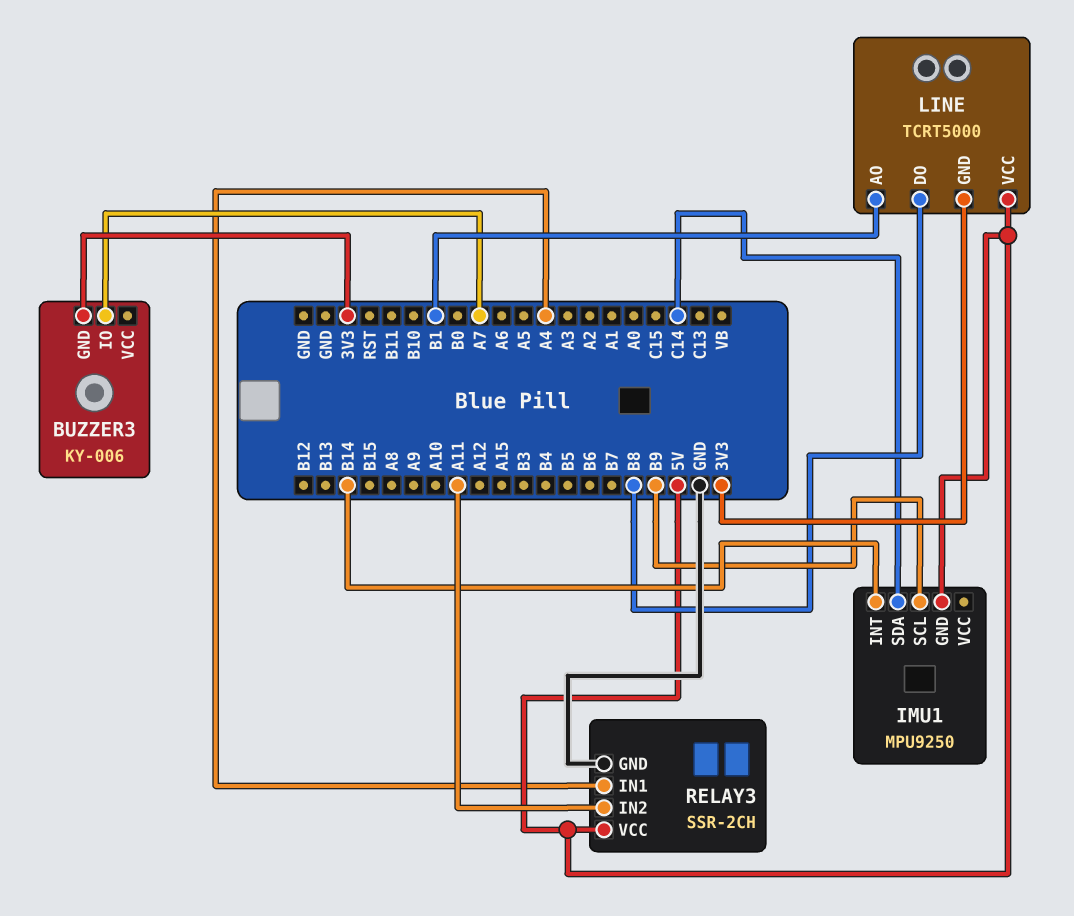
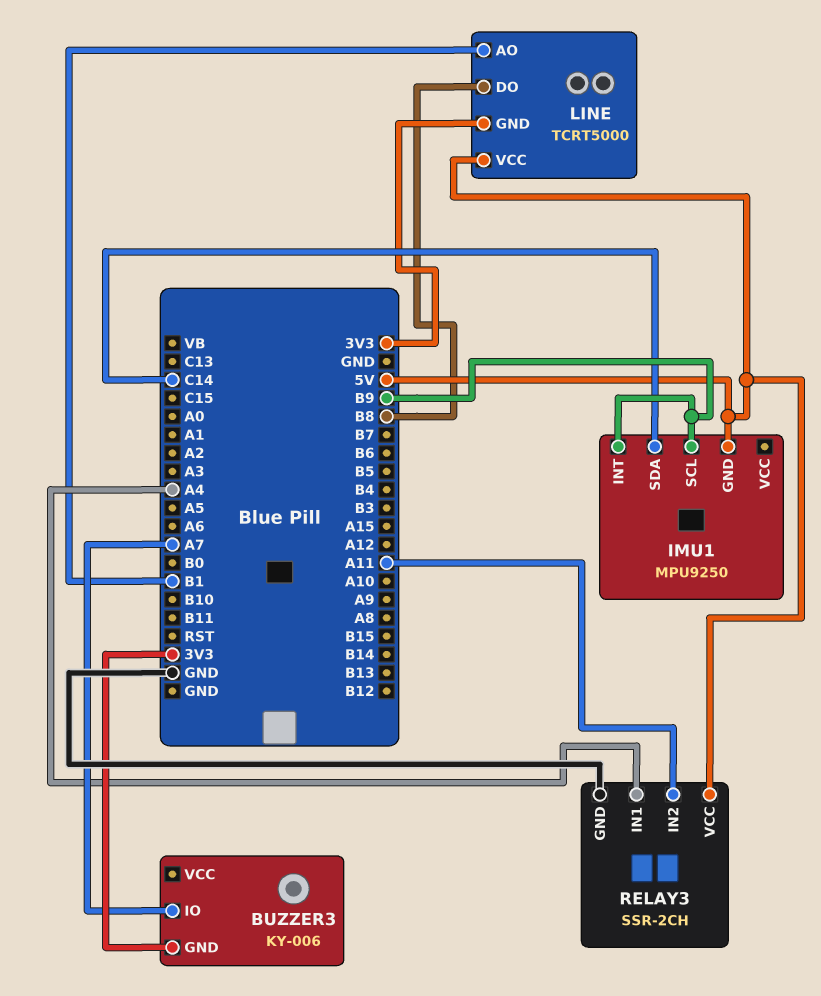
IMU1 pin INT: B14 -> B9

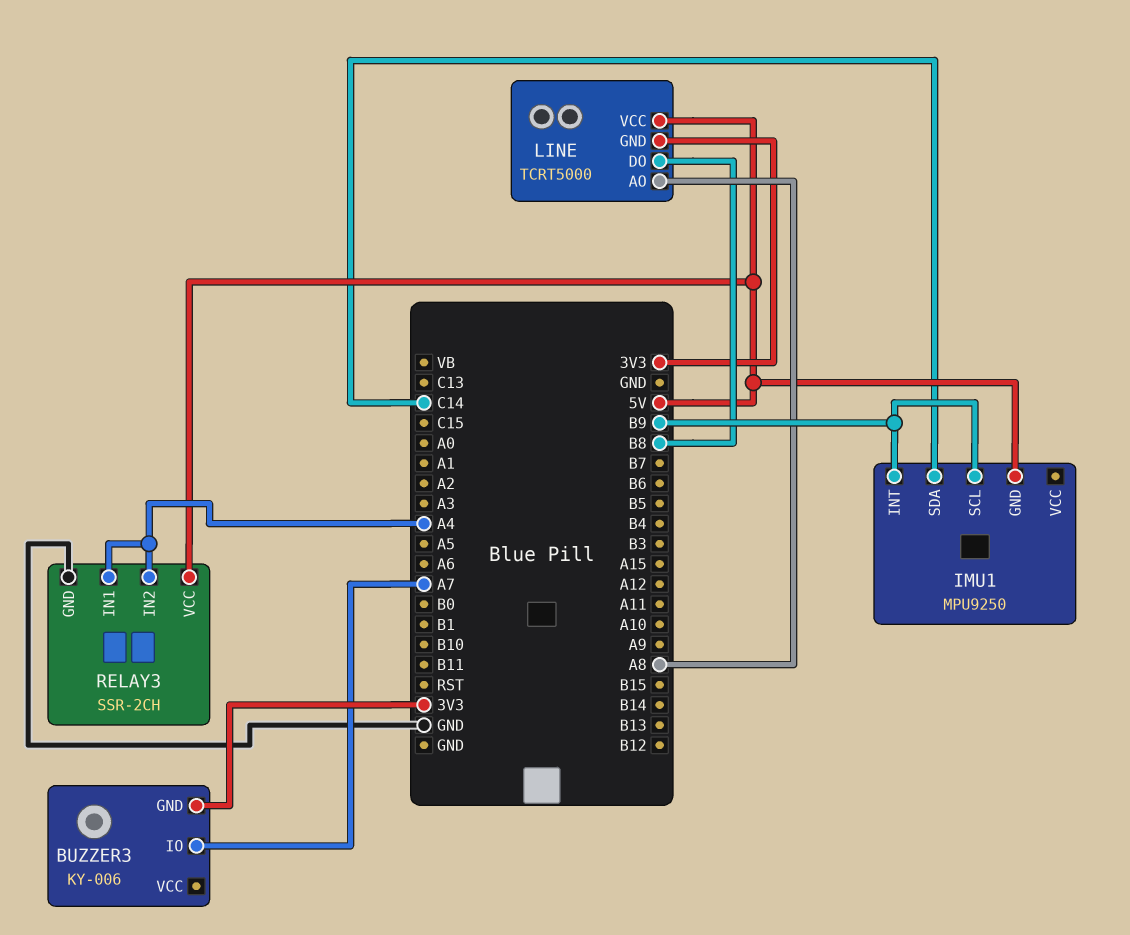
LINE pin AO: B1 -> A8
RELAY3 pin IN2: A11 -> A4

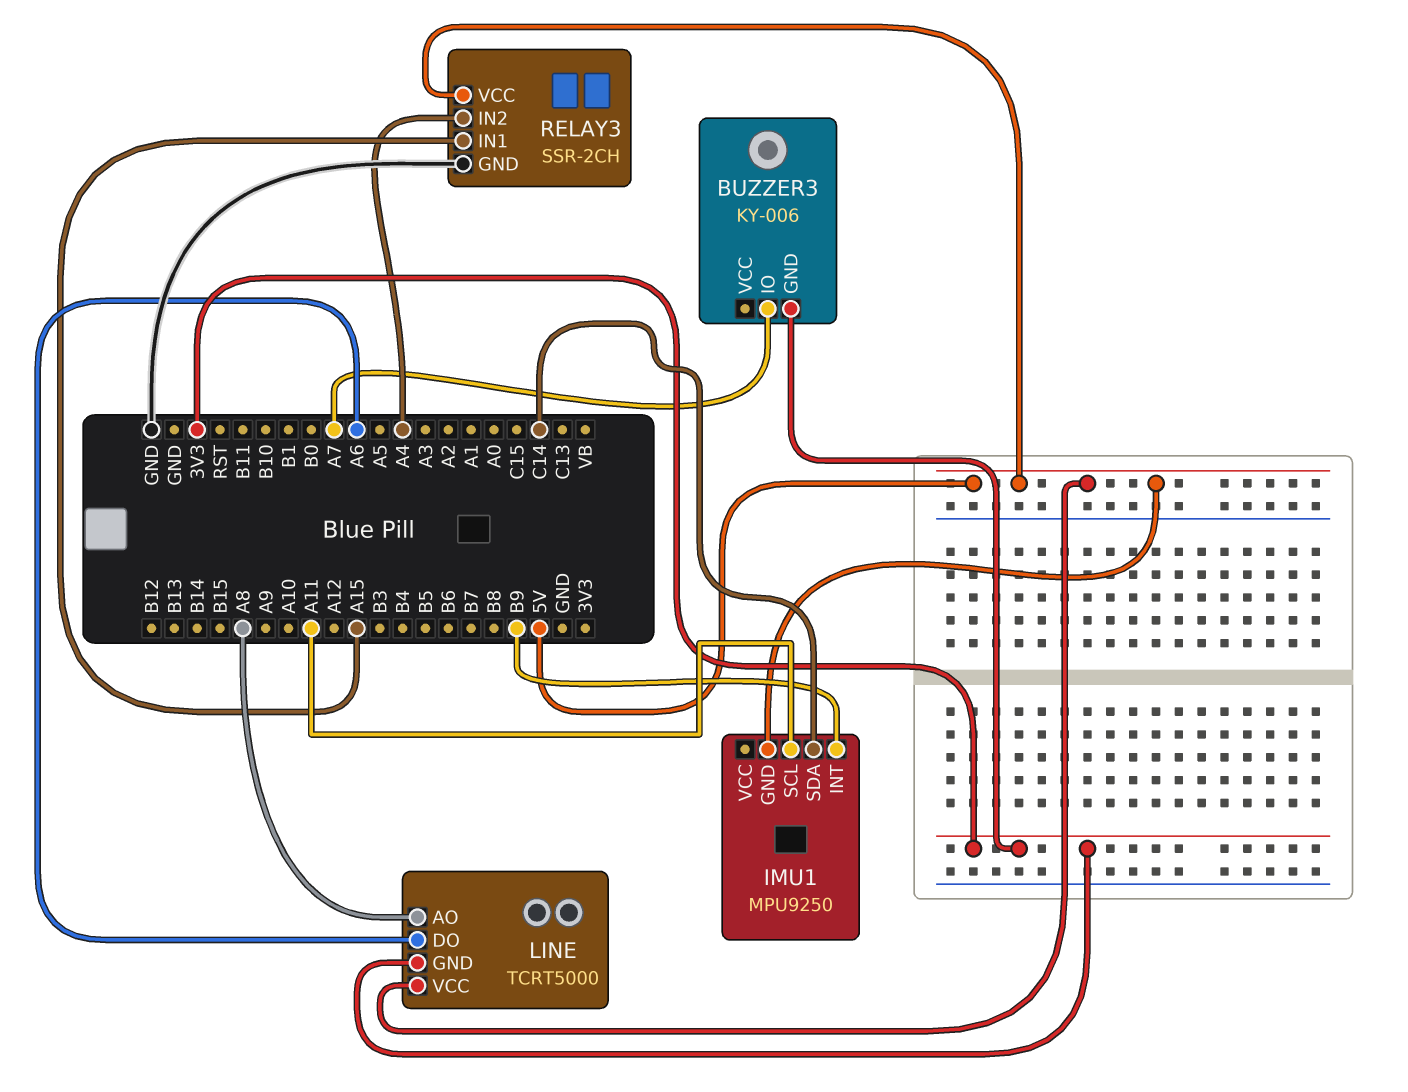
IMU1 pin SCL: B9 -> A11
LINE pin DO: B8 -> A6
RELAY3 pin IN1: A4 -> A15

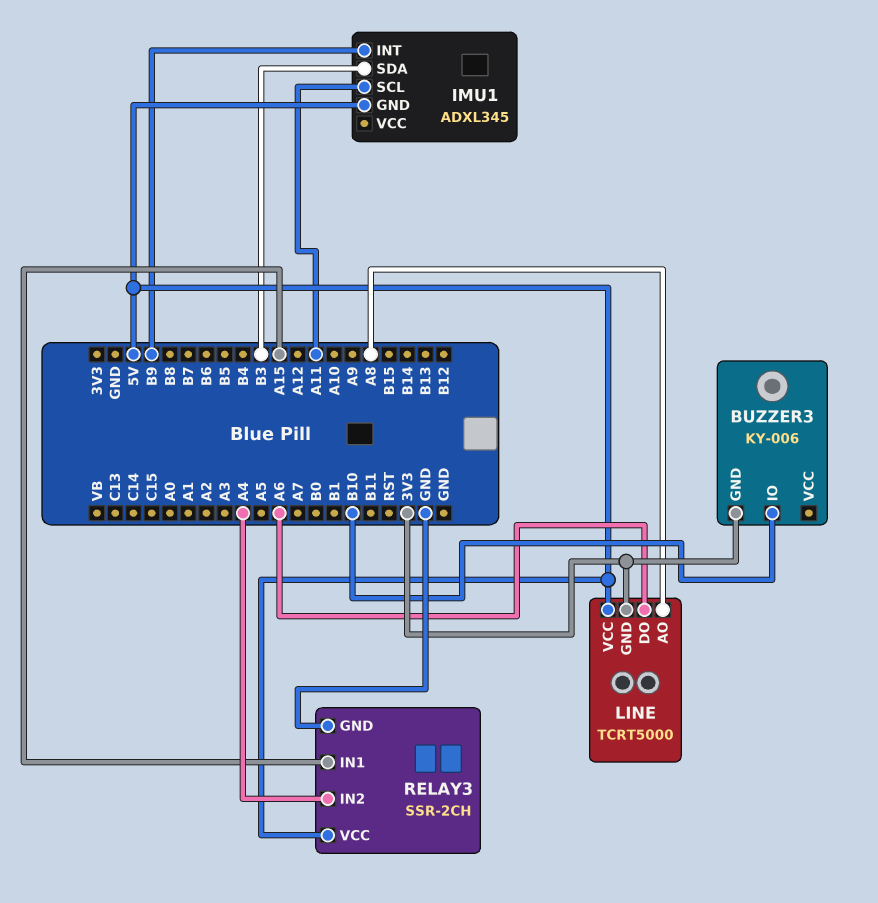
BUZZER3 pin IO: A7 -> B10
IMU1: MPU9250 -> ADXL345
IMU1 pin SDA: C14 -> B3

